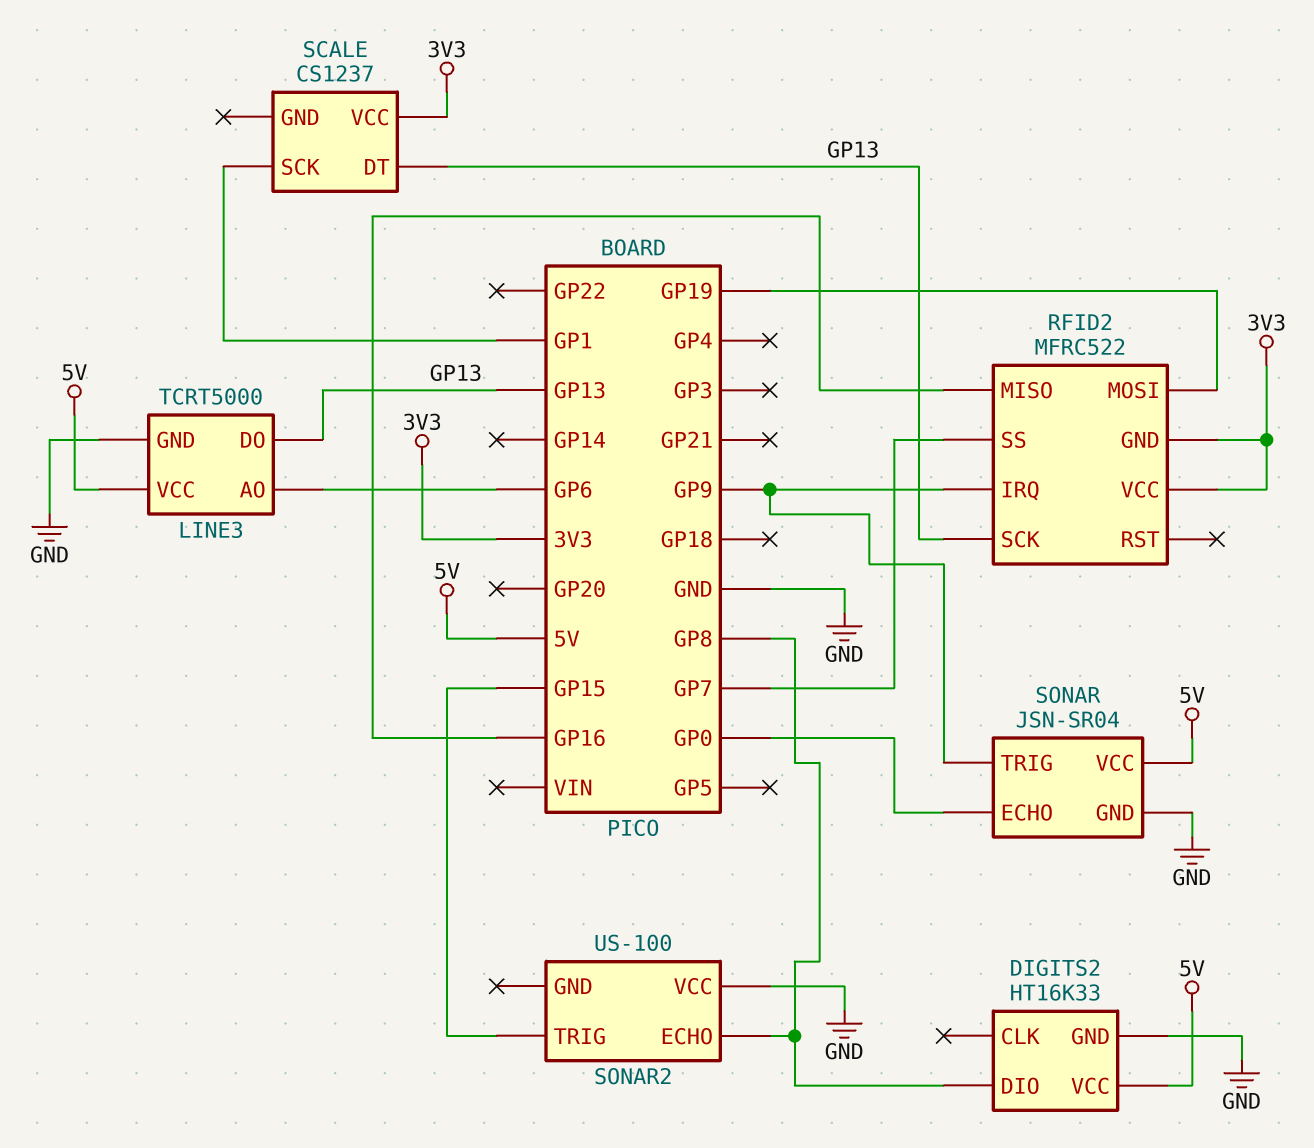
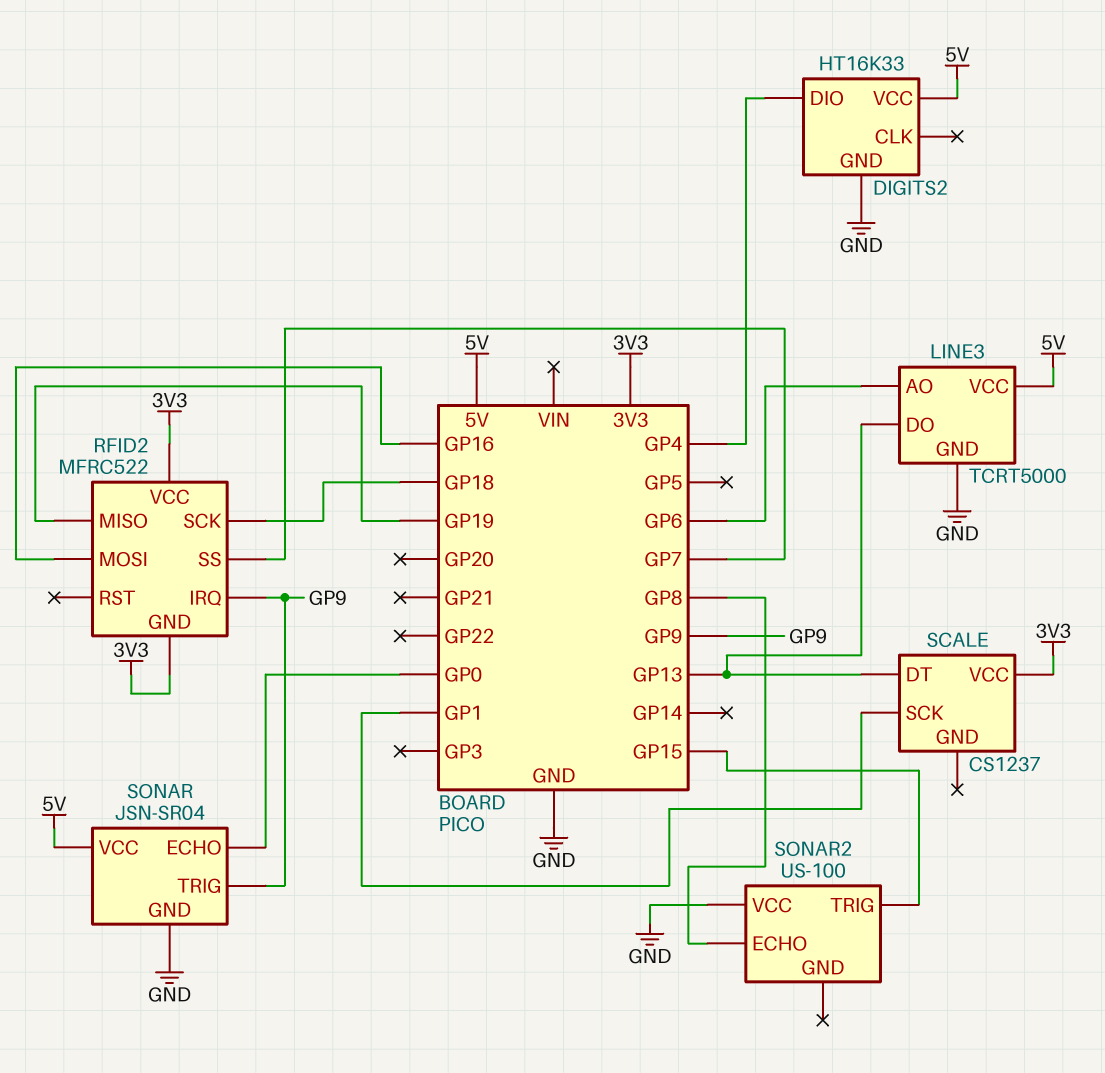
DIGITS2 pin DIO: GP8 -> GP4
RFID2 pin MISO: GP16 -> GP19
RFID2 pin MOSI: GP19 -> GP16
RFID2 pin SCK: GP13 -> GP18

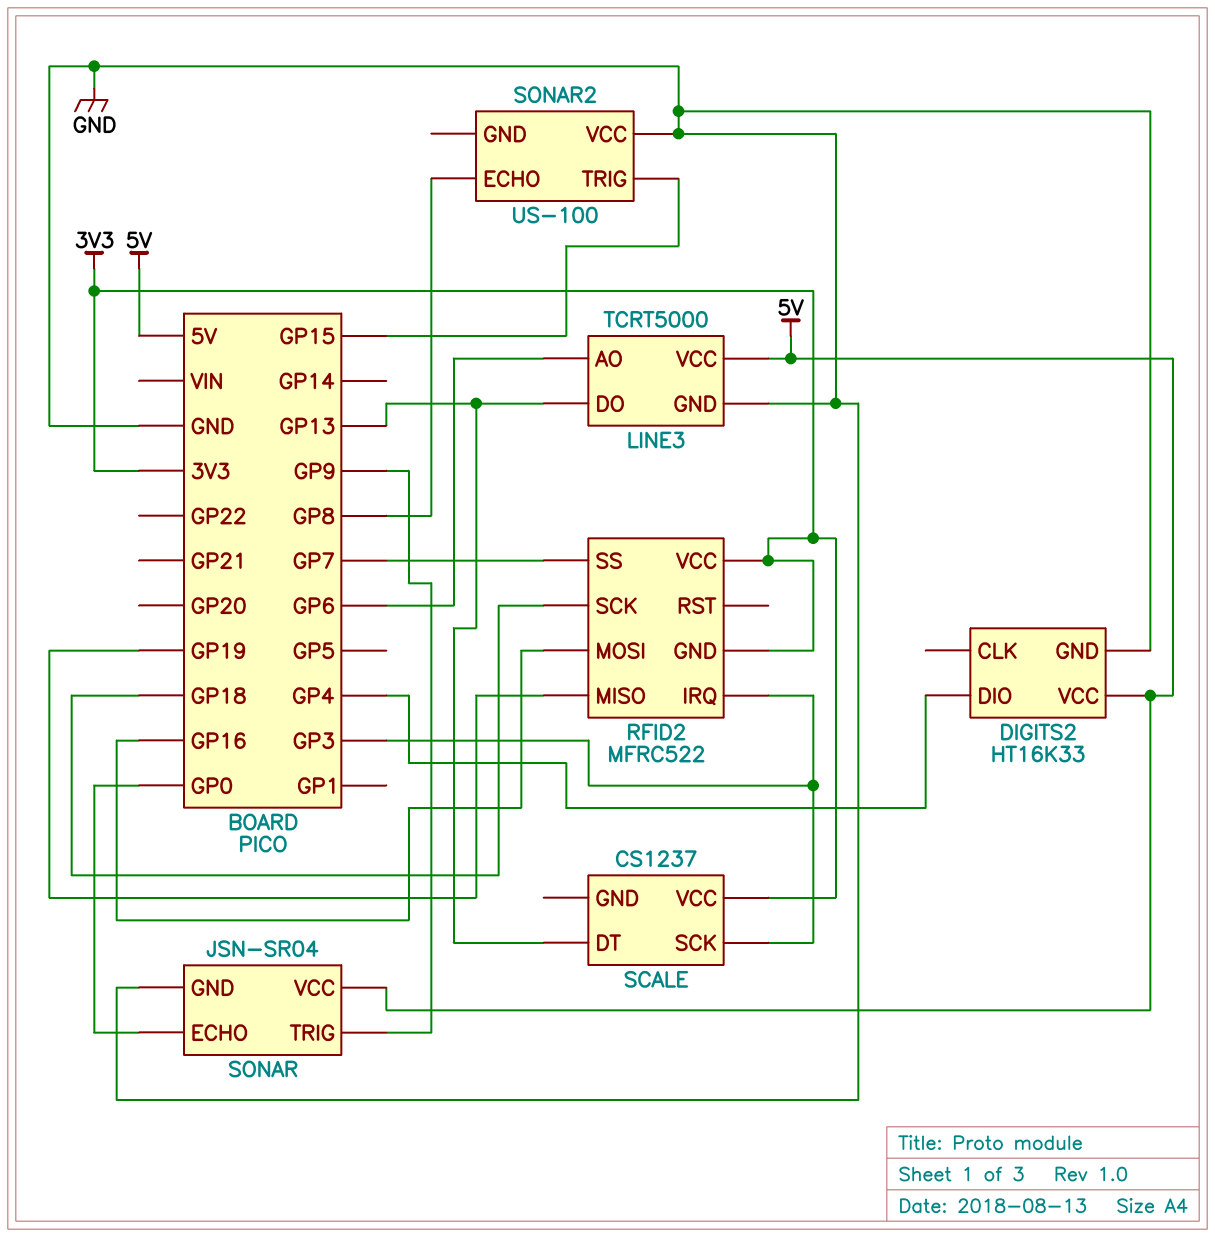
RFID2 pin IRQ: GP9 -> GP3
SCALE pin SCK: GP1 -> GP3

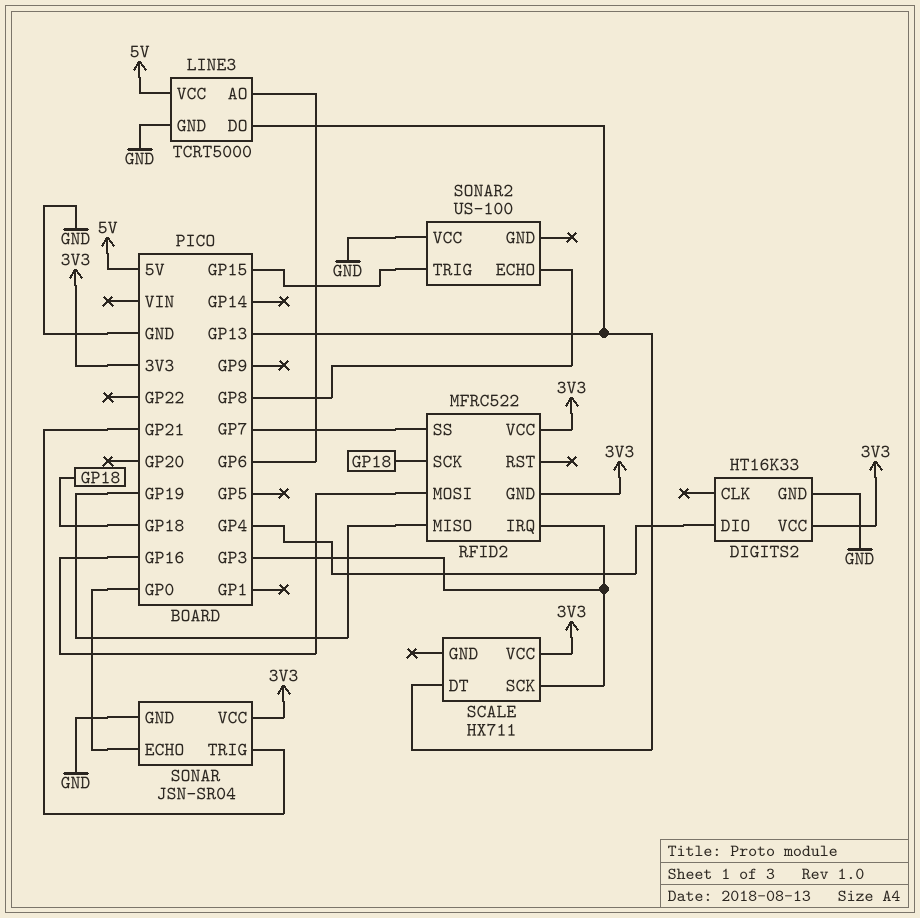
DIGITS2 pin VCC: 5V -> 3V3
SCALE: CS1237 -> HX711
SONAR pin TRIG: GP9 -> GP21
SONAR pin VCC: 5V -> 3V3

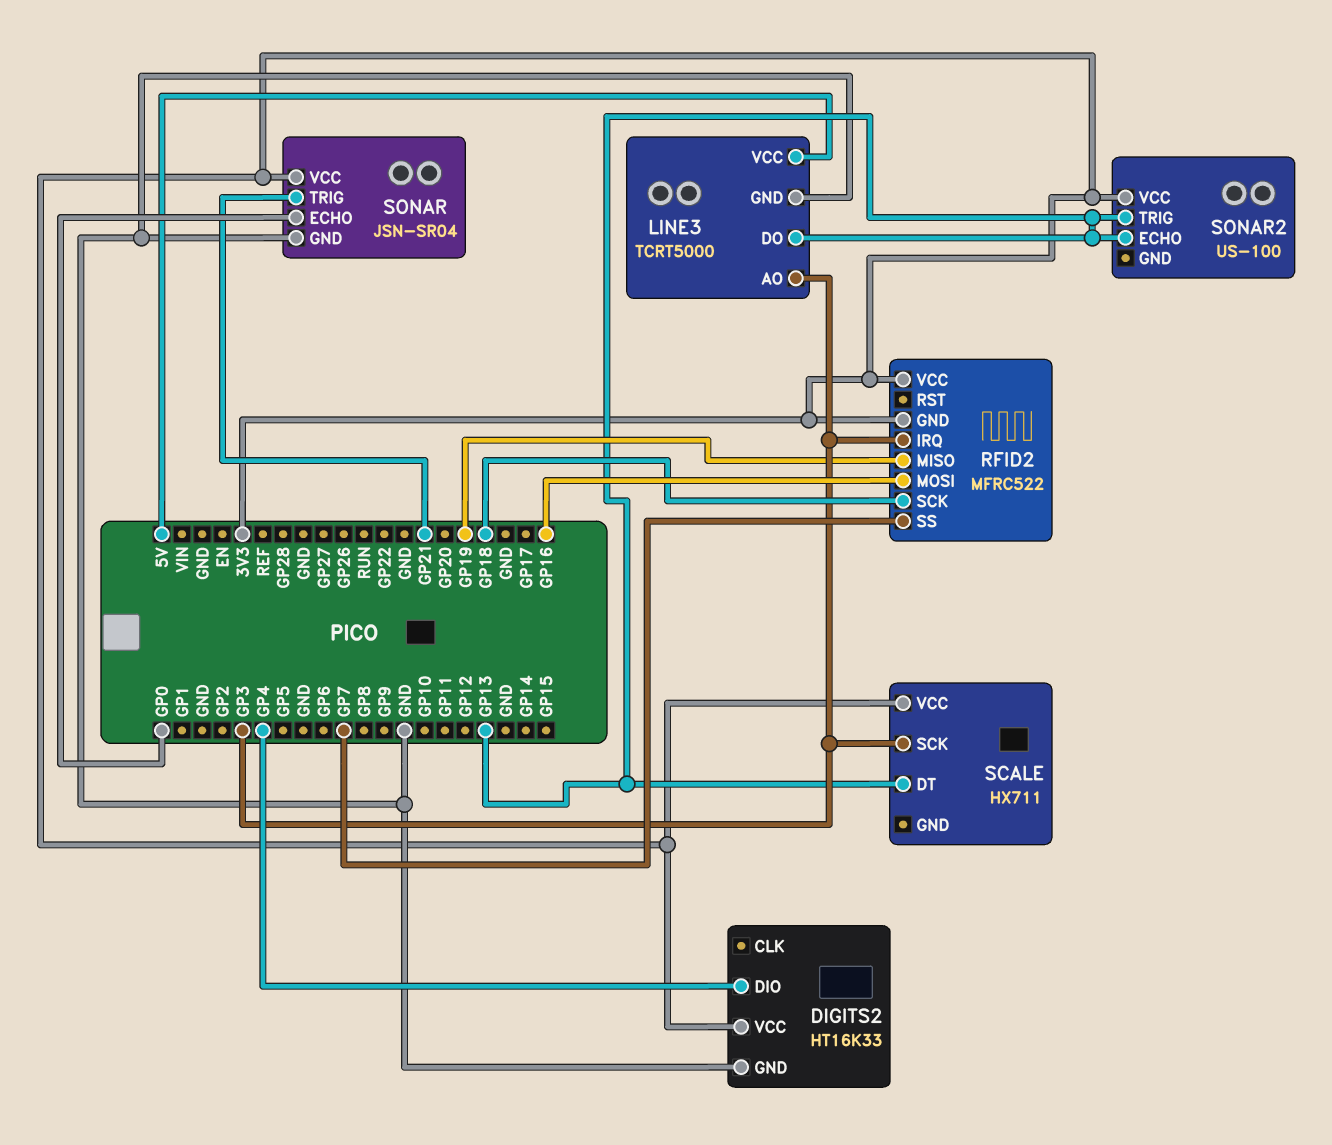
LINE3 pin AO: GP6 -> GP3
SONAR2 pin ECHO: GP8 -> GP13
SONAR2 pin TRIG: GP15 -> GP13
SONAR2 pin VCC: GND -> 3V3

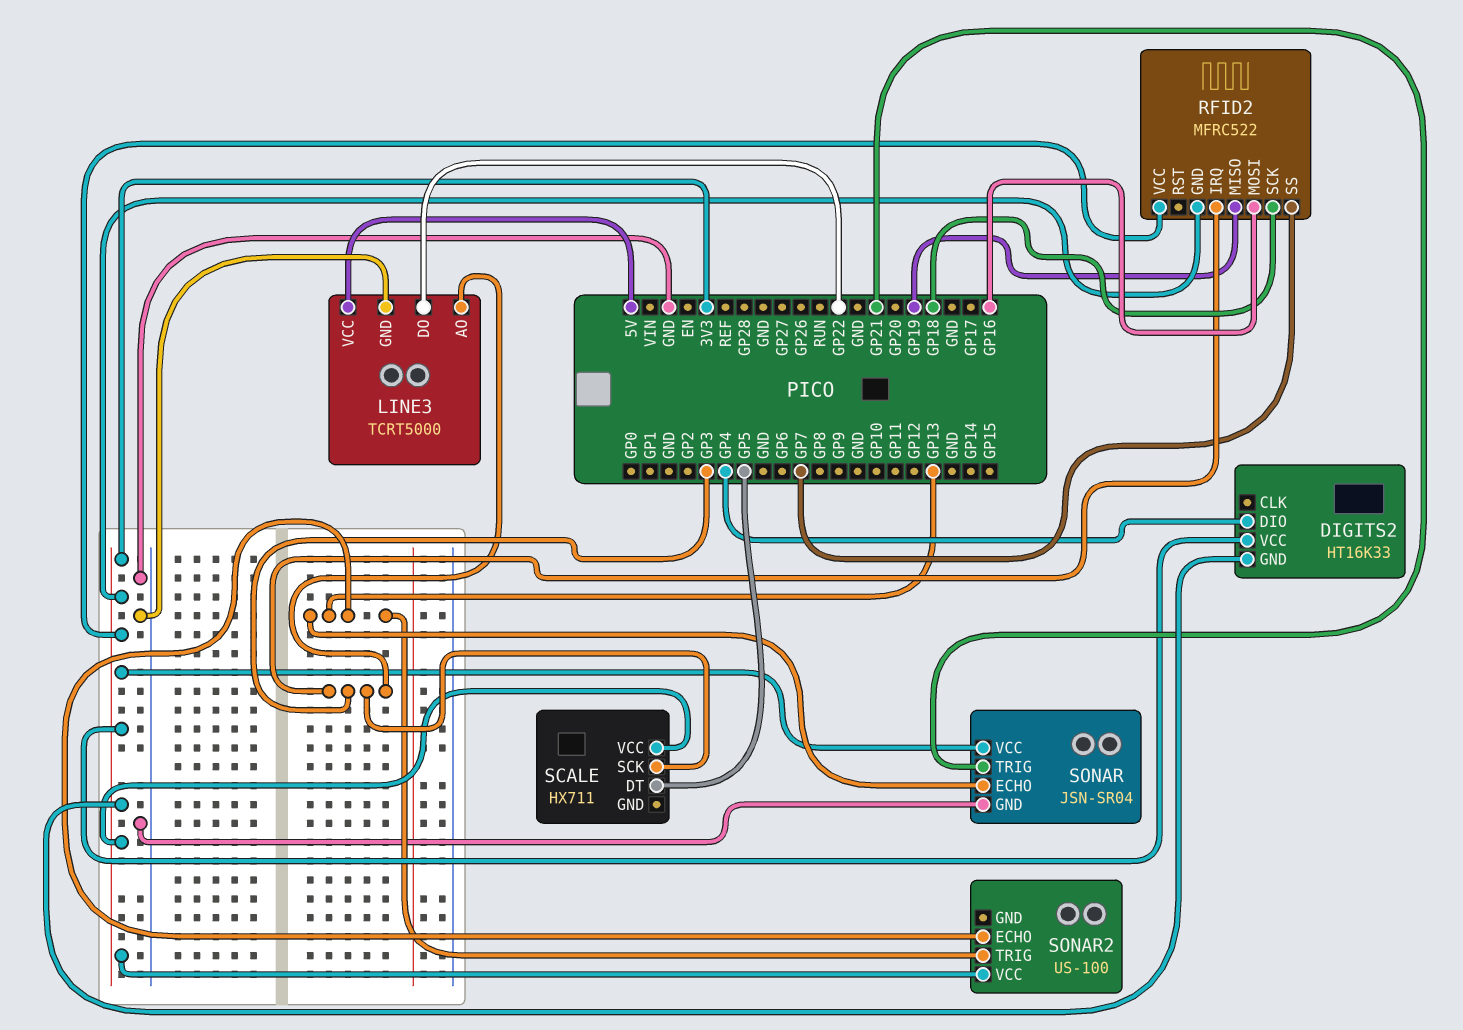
DIGITS2 pin GND: GND -> 3V3
LINE3 pin DO: GP13 -> GP22
SCALE pin DT: GP13 -> GP5
SONAR pin ECHO: GP0 -> GP13

